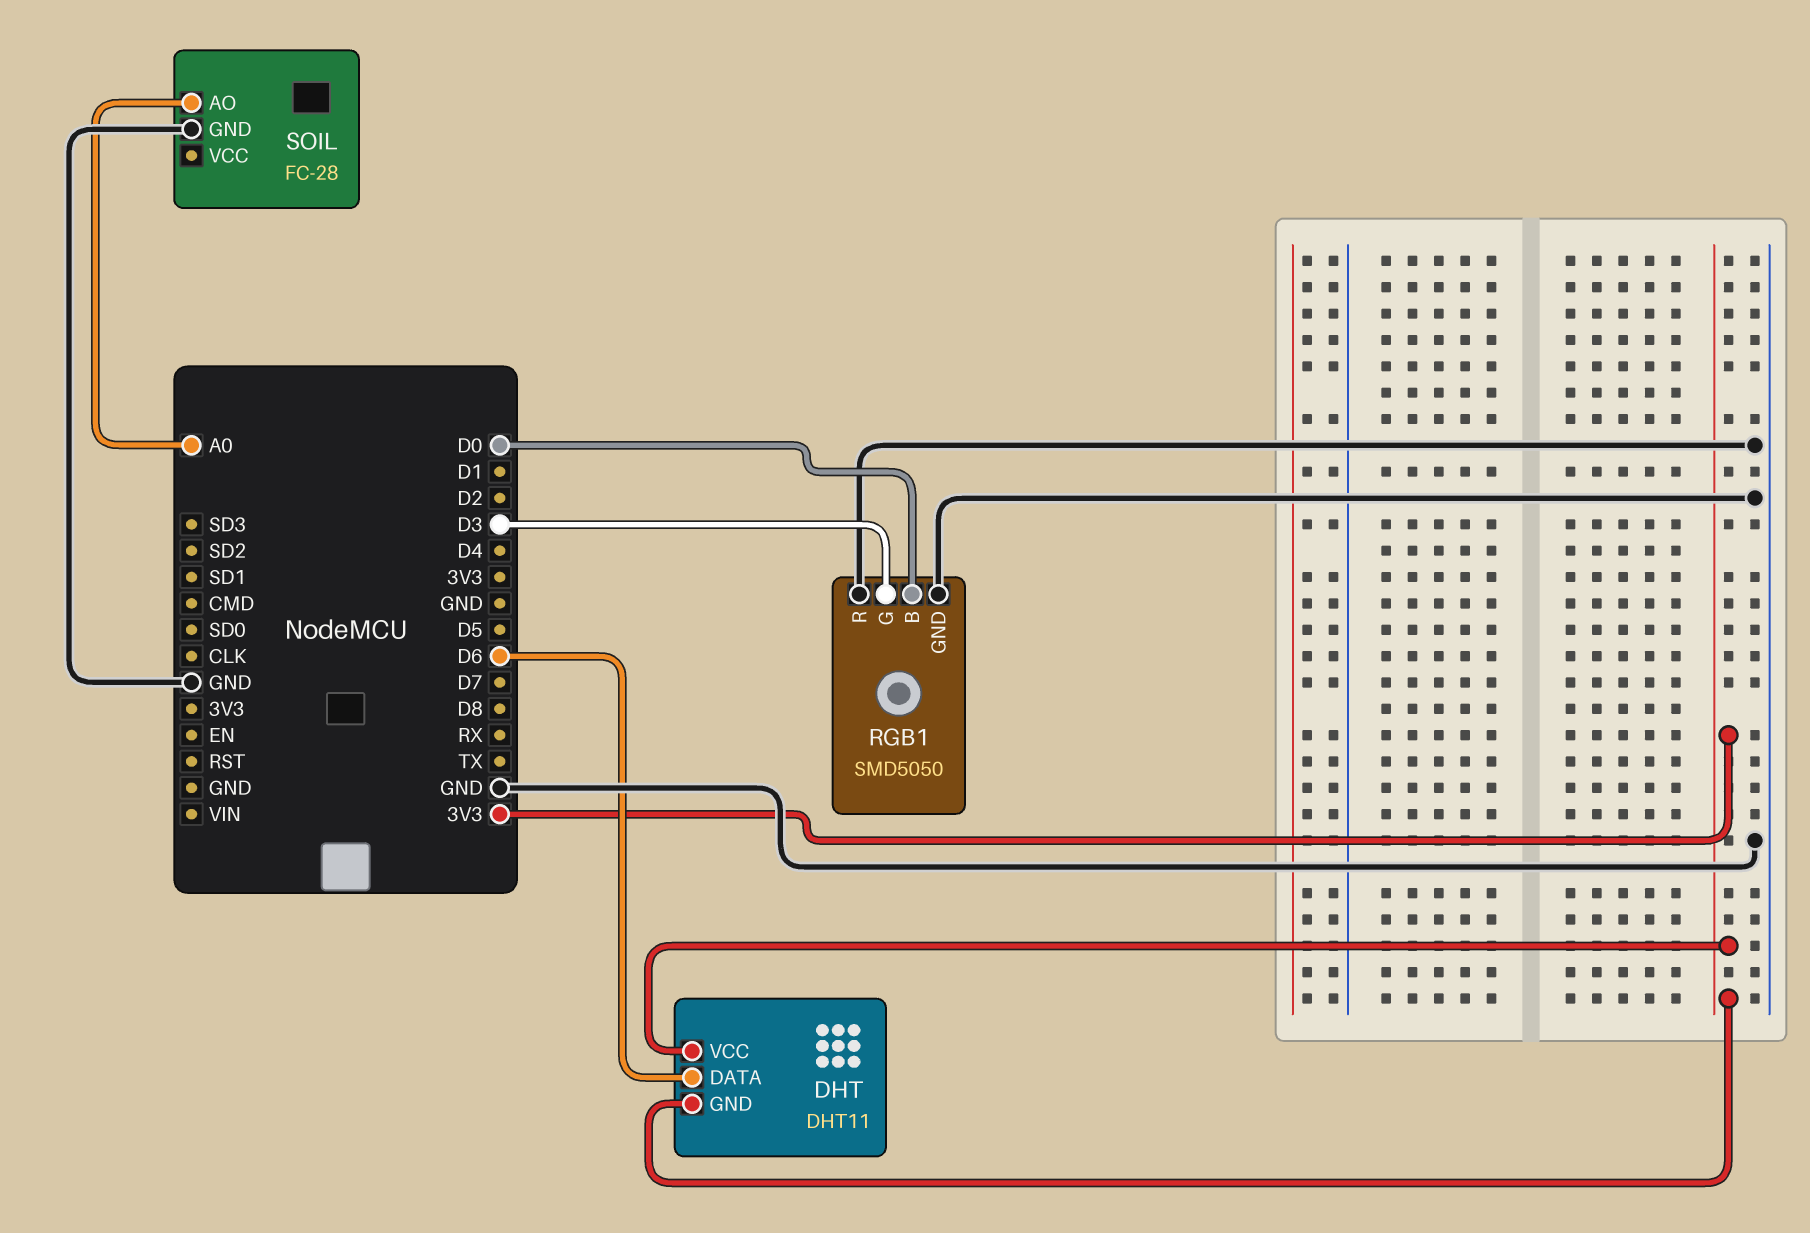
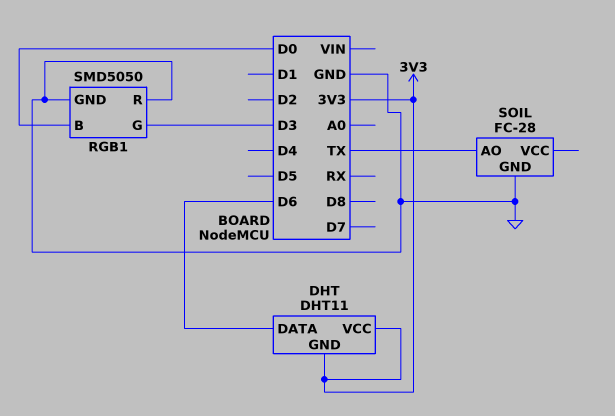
SOIL pin AO: A0 -> TX

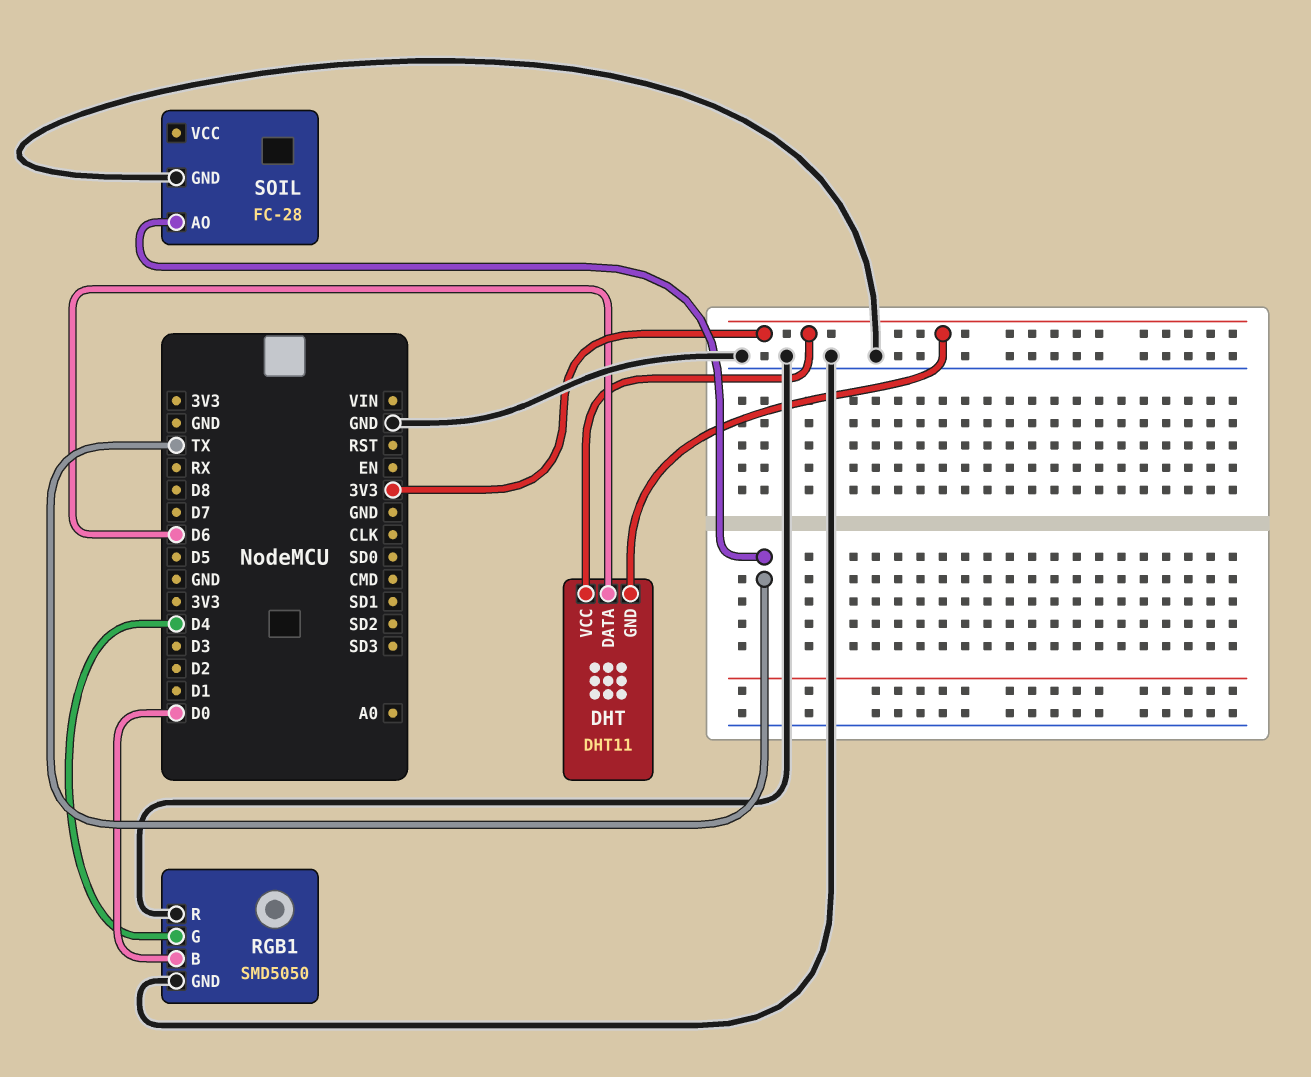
RGB1 pin G: D3 -> D4

